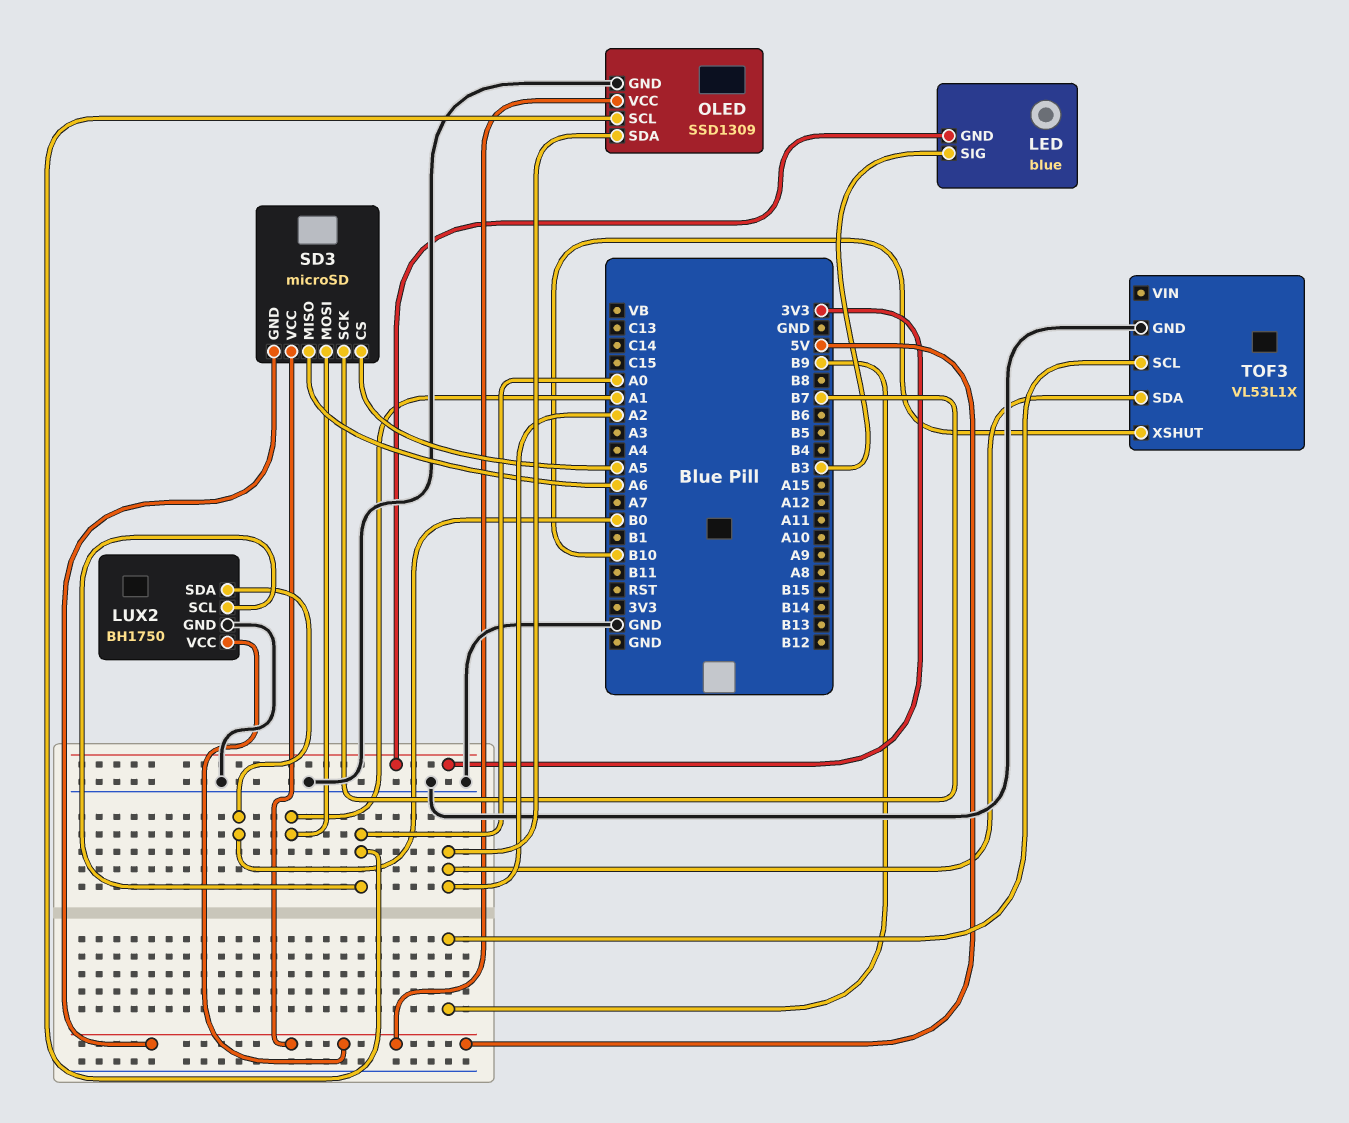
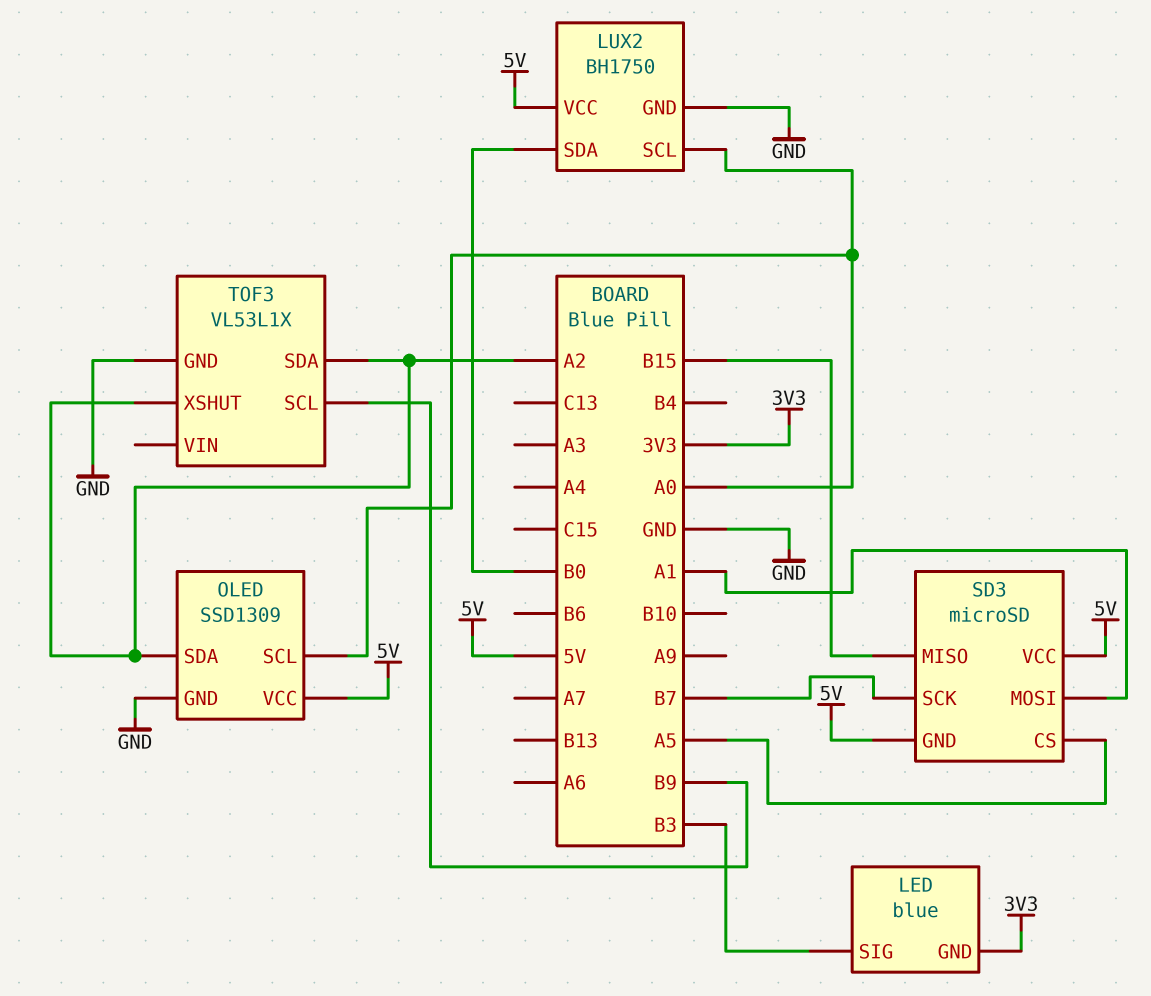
SD3 pin MISO: A6 -> B15
TOF3 pin XSHUT: B10 -> A2

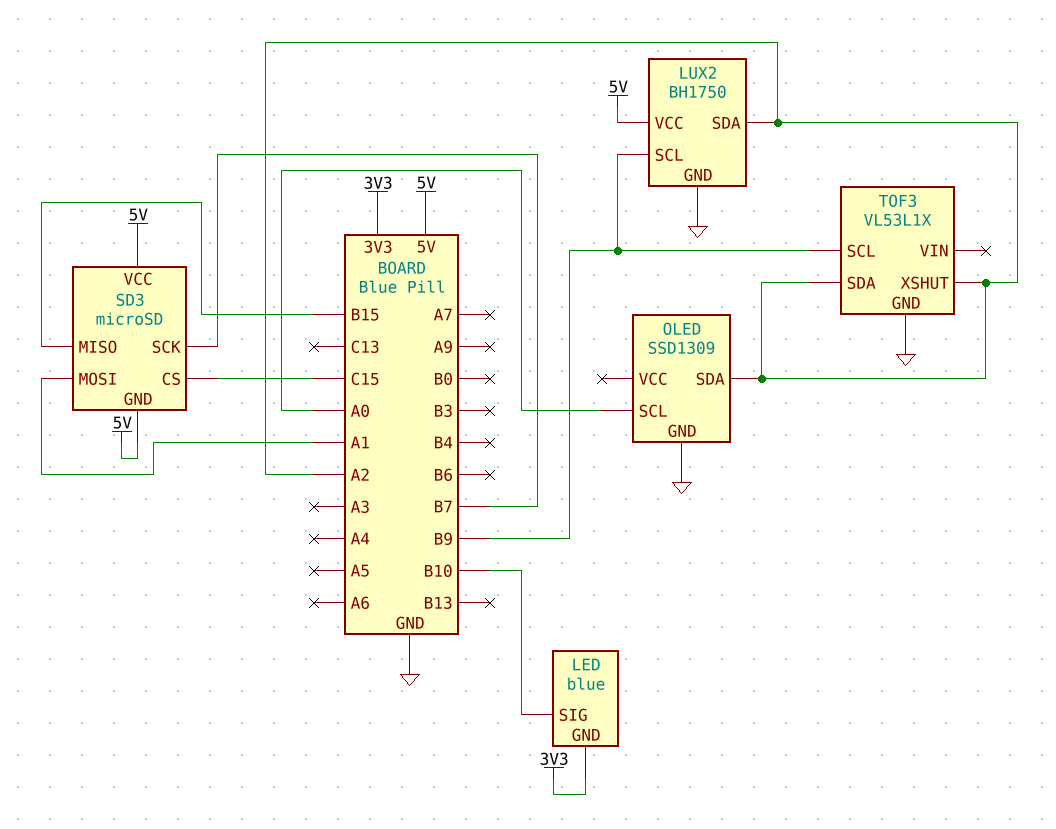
LED pin SIG: B3 -> B10
LUX2 pin SCL: A0 -> B9
LUX2 pin SDA: B0 -> A2
OLED pin VCC: 5V -> none
SD3 pin CS: A5 -> C15

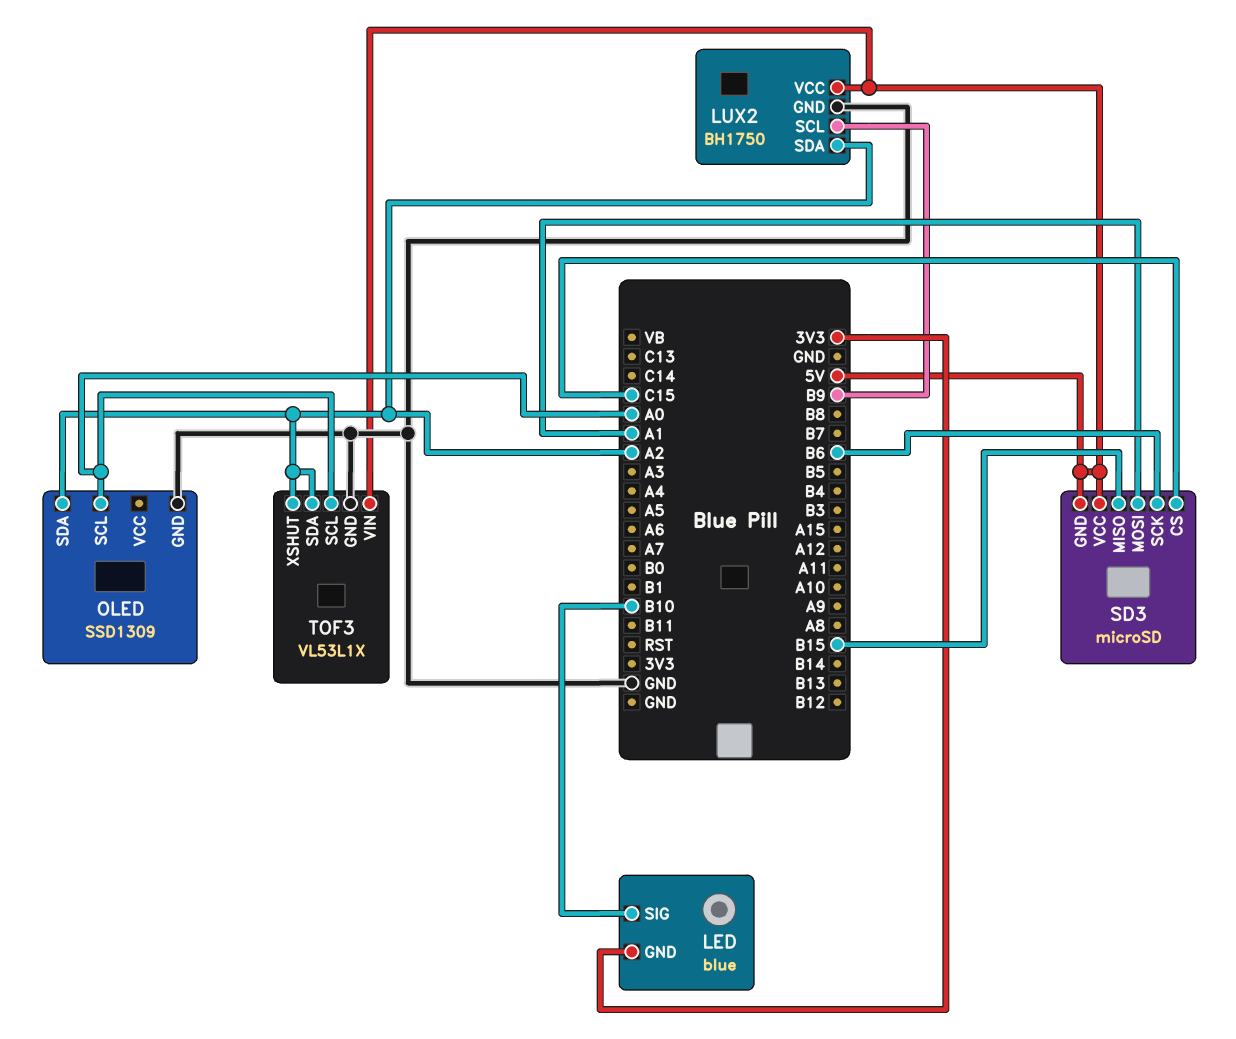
SD3 pin SCK: B7 -> B6
TOF3 pin SCL: B9 -> A0
TOF3 pin VIN: none -> 5V

